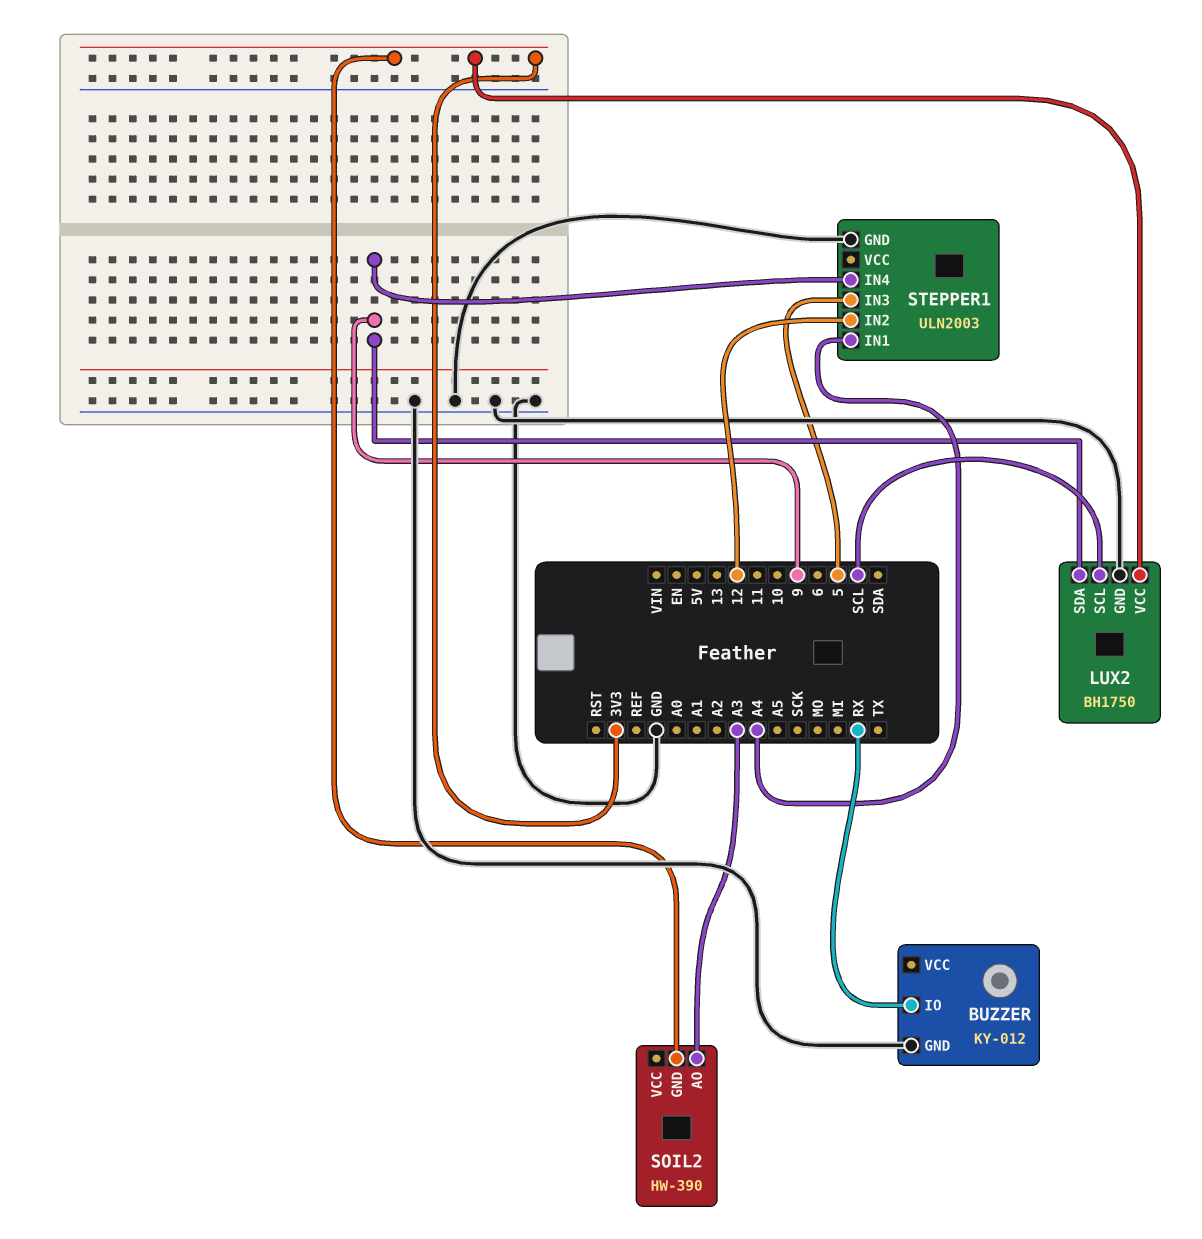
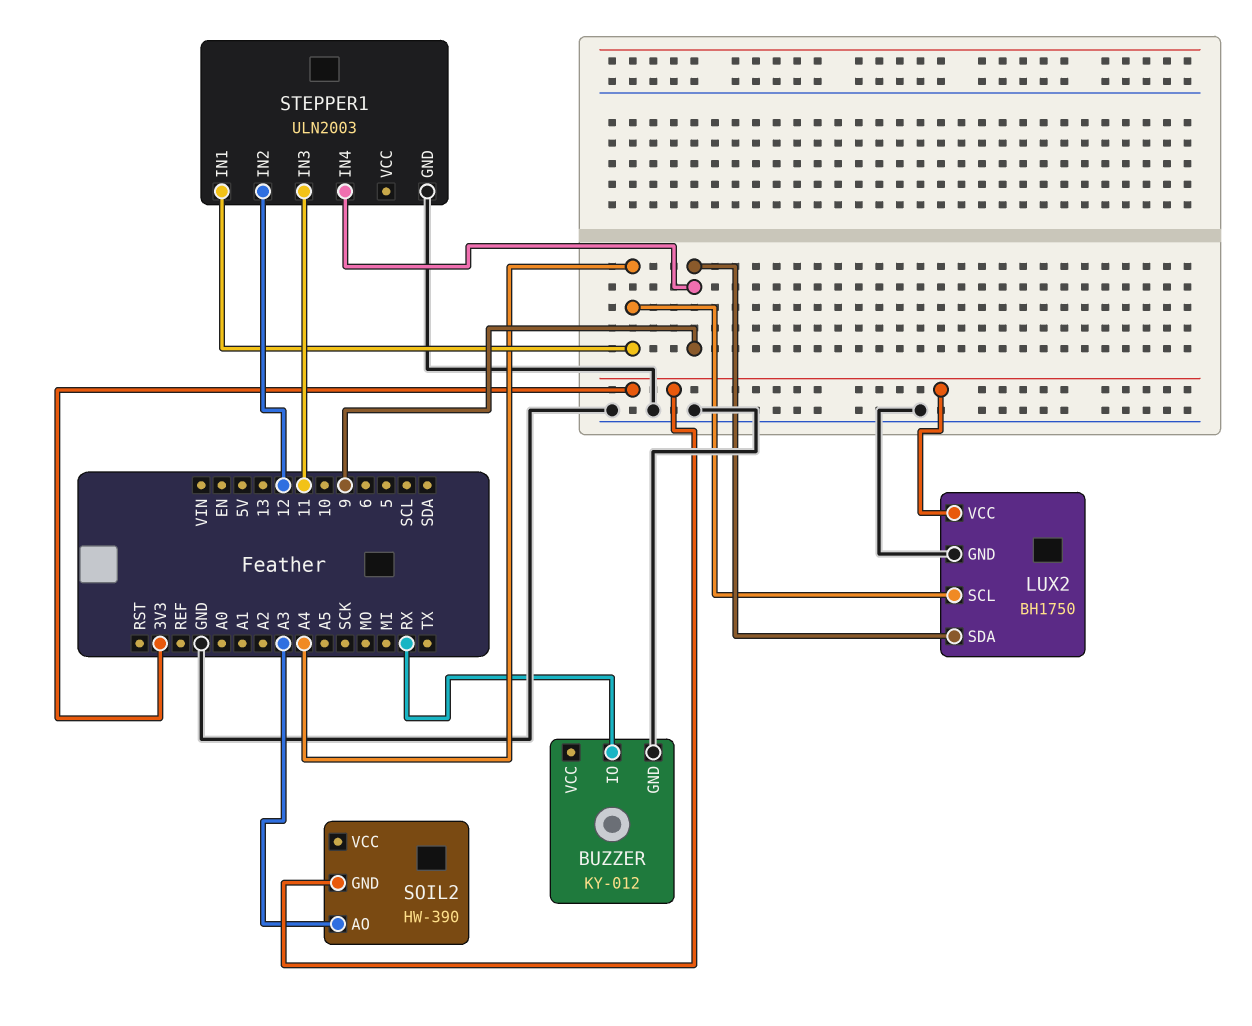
LUX2 pin SCL: SCL -> A4
STEPPER1 pin IN3: 5 -> 11

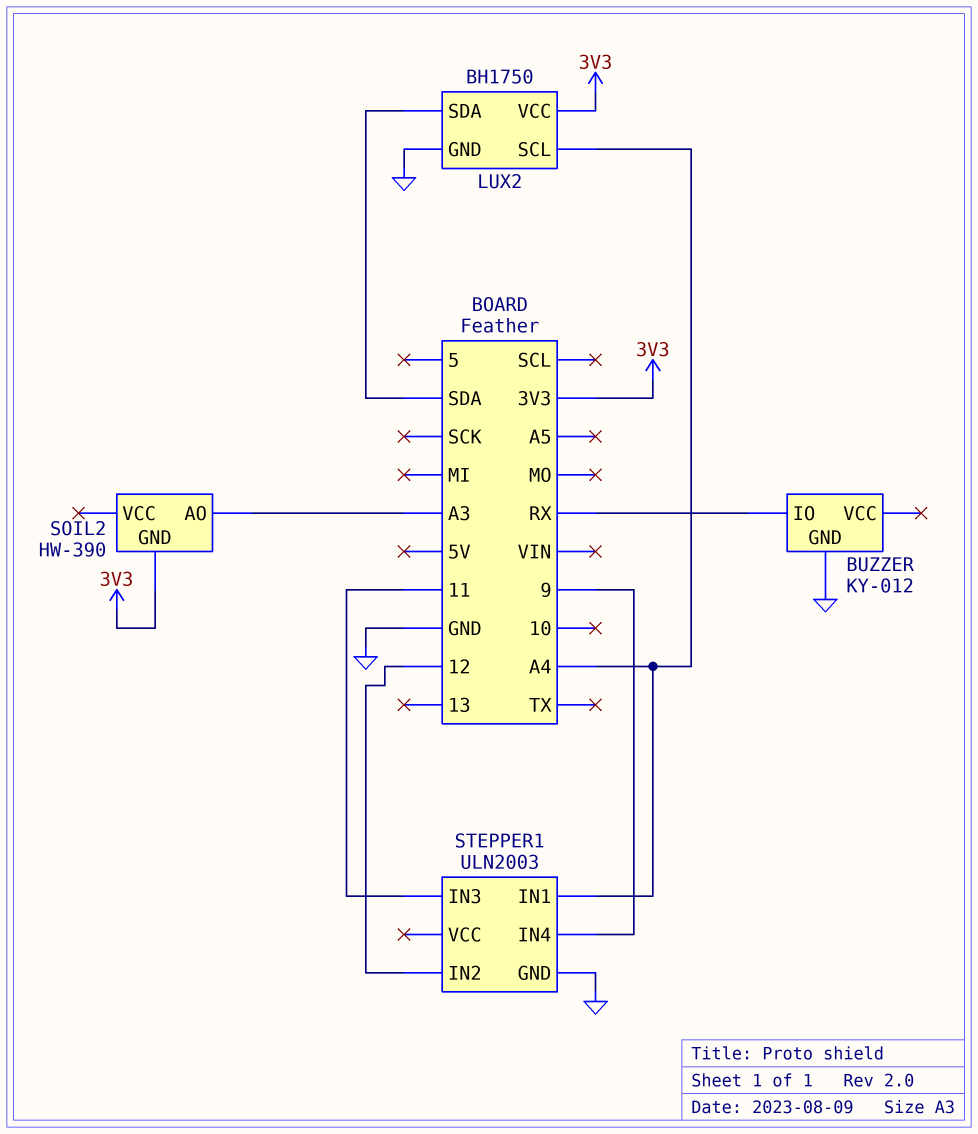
LUX2 pin SDA: 9 -> SDA

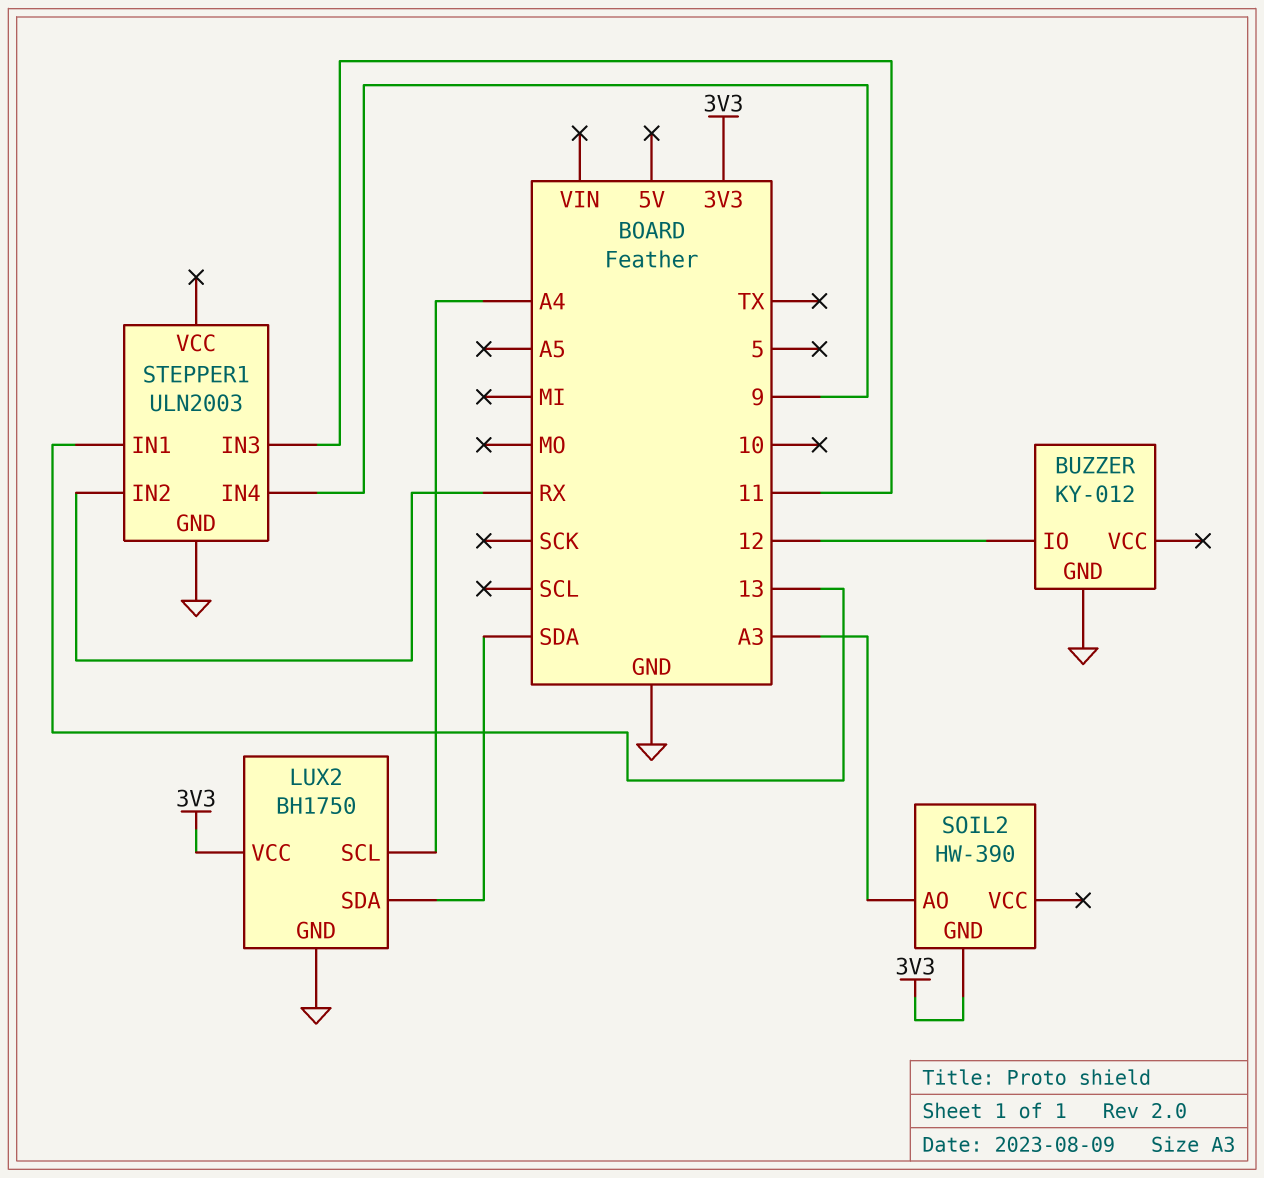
BUZZER pin IO: RX -> 12
STEPPER1 pin IN1: A4 -> 13
STEPPER1 pin IN2: 12 -> RX

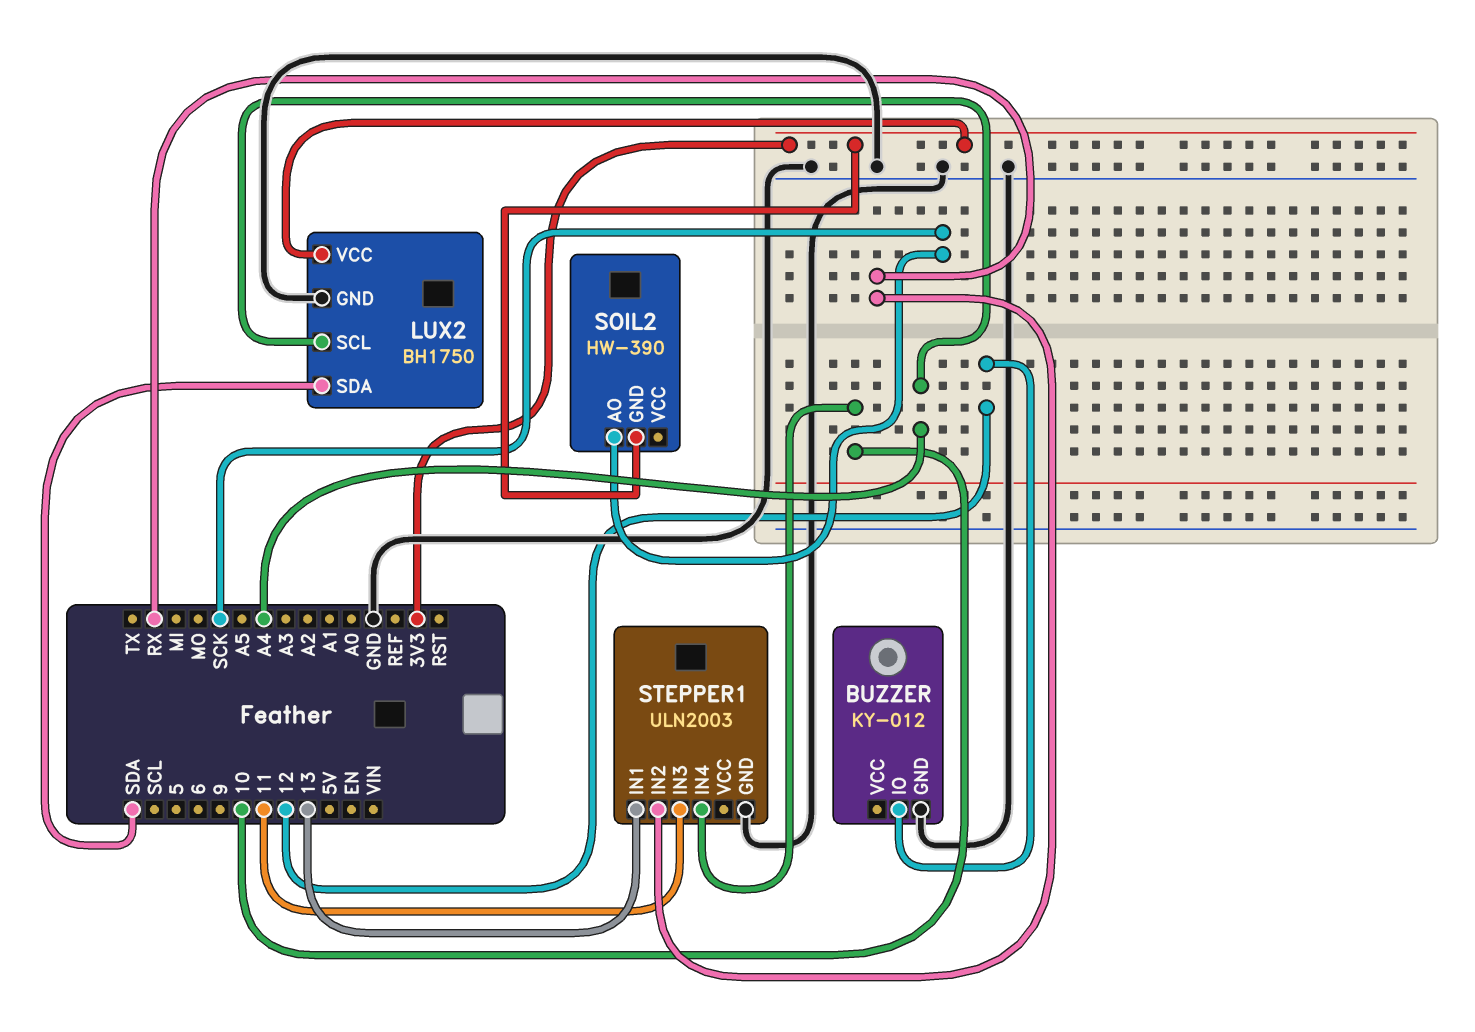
SOIL2 pin AO: A3 -> SCK
STEPPER1 pin IN4: 9 -> 10

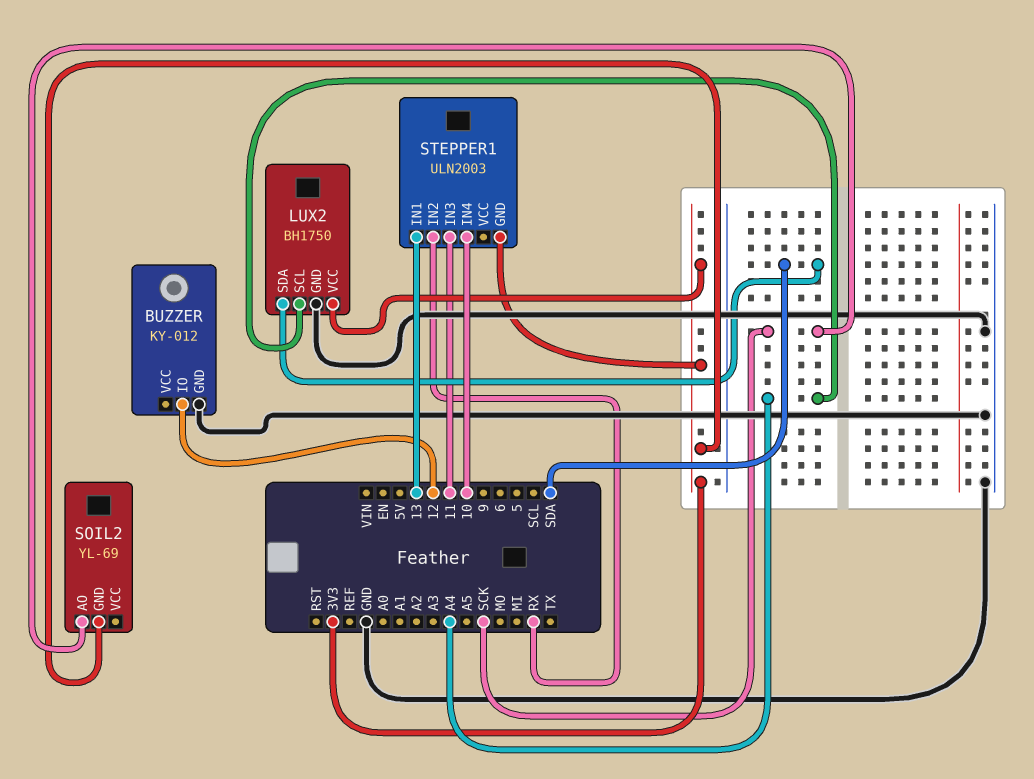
SOIL2: HW-390 -> YL-69
STEPPER1 pin GND: GND -> 3V3

